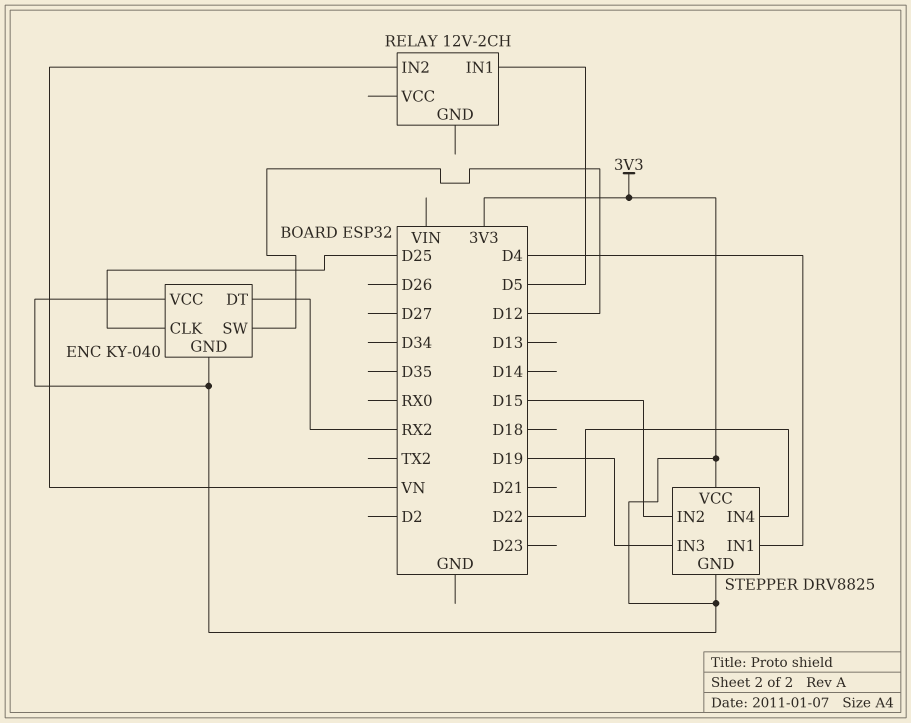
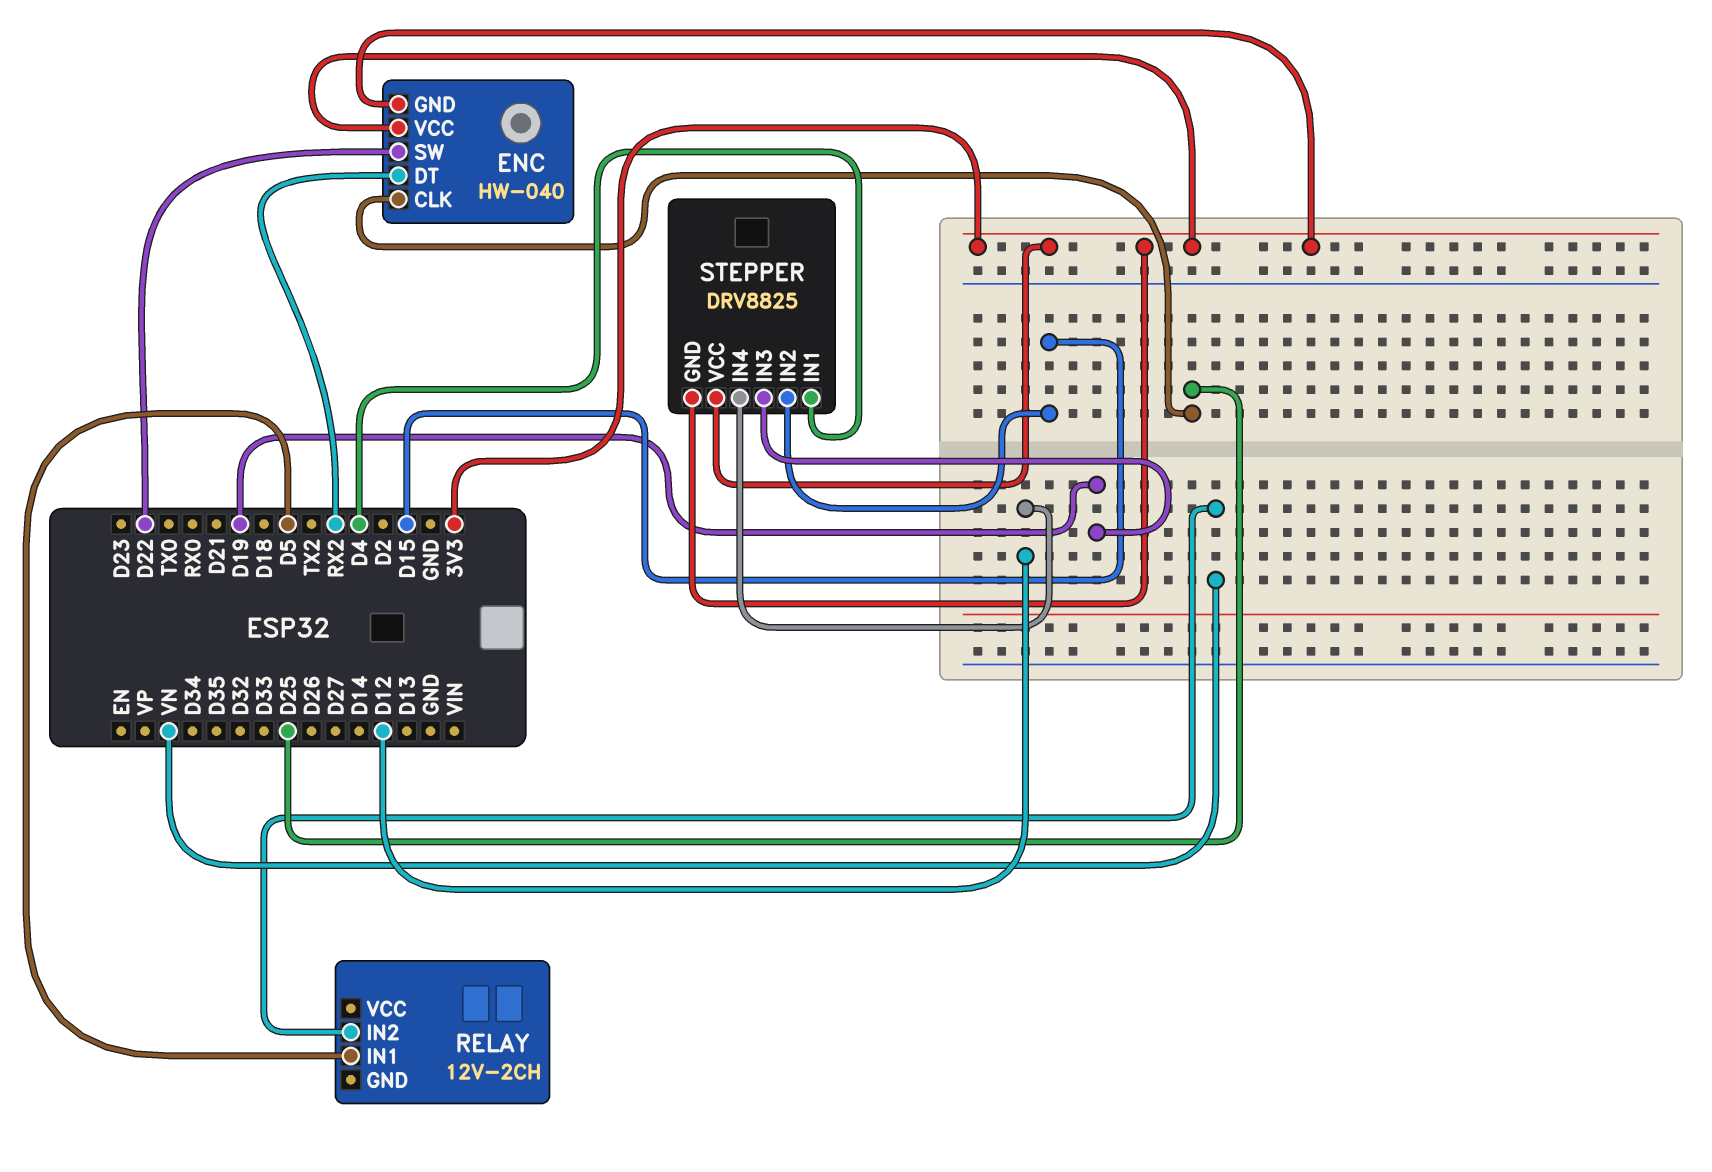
ENC: KY-040 -> HW-040
ENC pin SW: D12 -> D22
STEPPER pin IN4: D22 -> D12

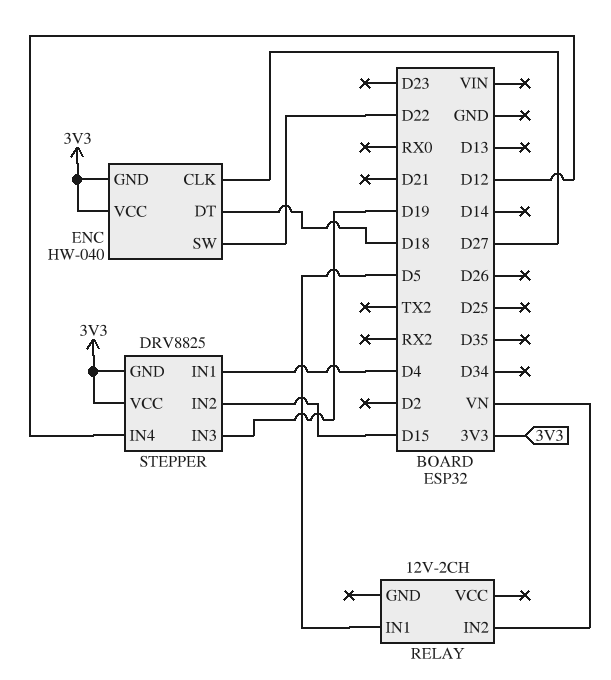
ENC pin CLK: D25 -> D27
ENC pin DT: RX2 -> D18

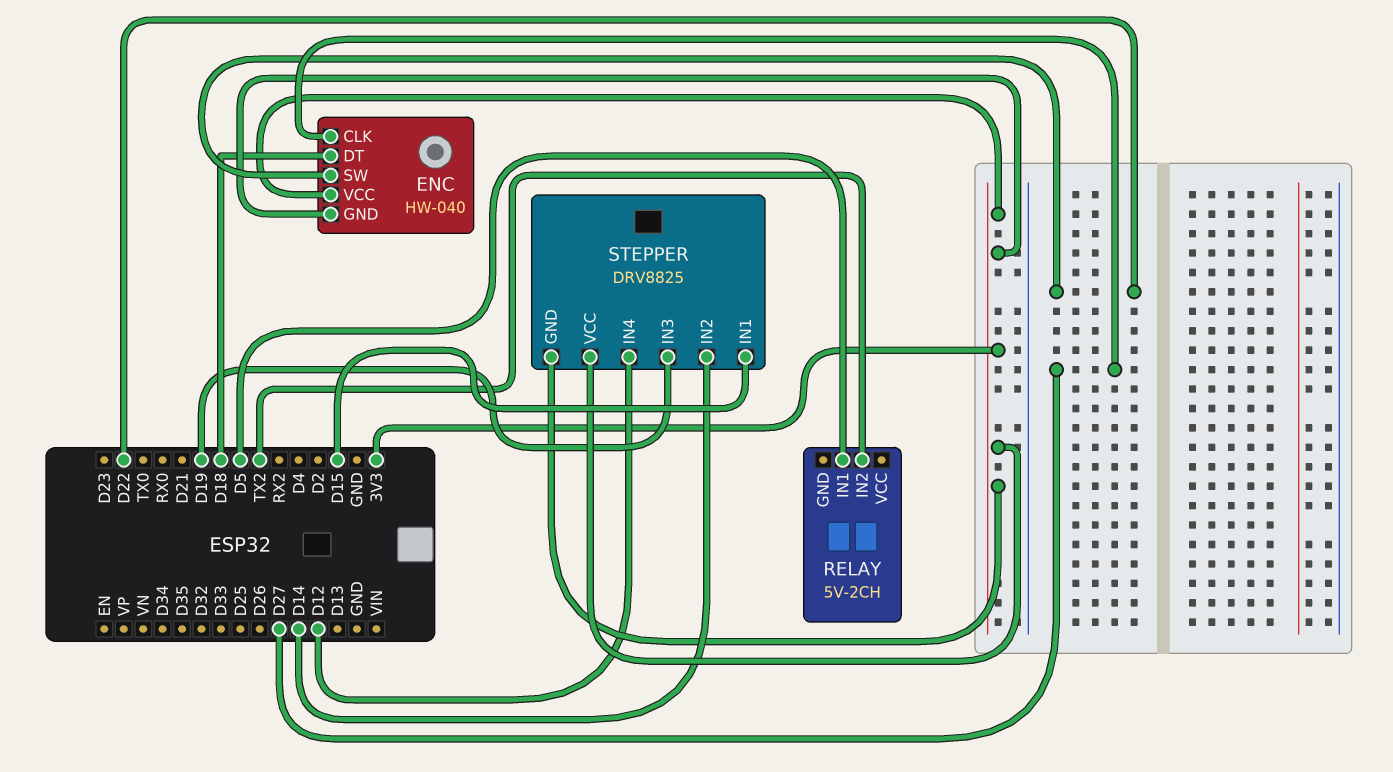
RELAY: 12V-2CH -> 5V-2CH
RELAY pin IN2: VN -> TX2
STEPPER pin IN1: D4 -> D15
STEPPER pin IN2: D15 -> D14

